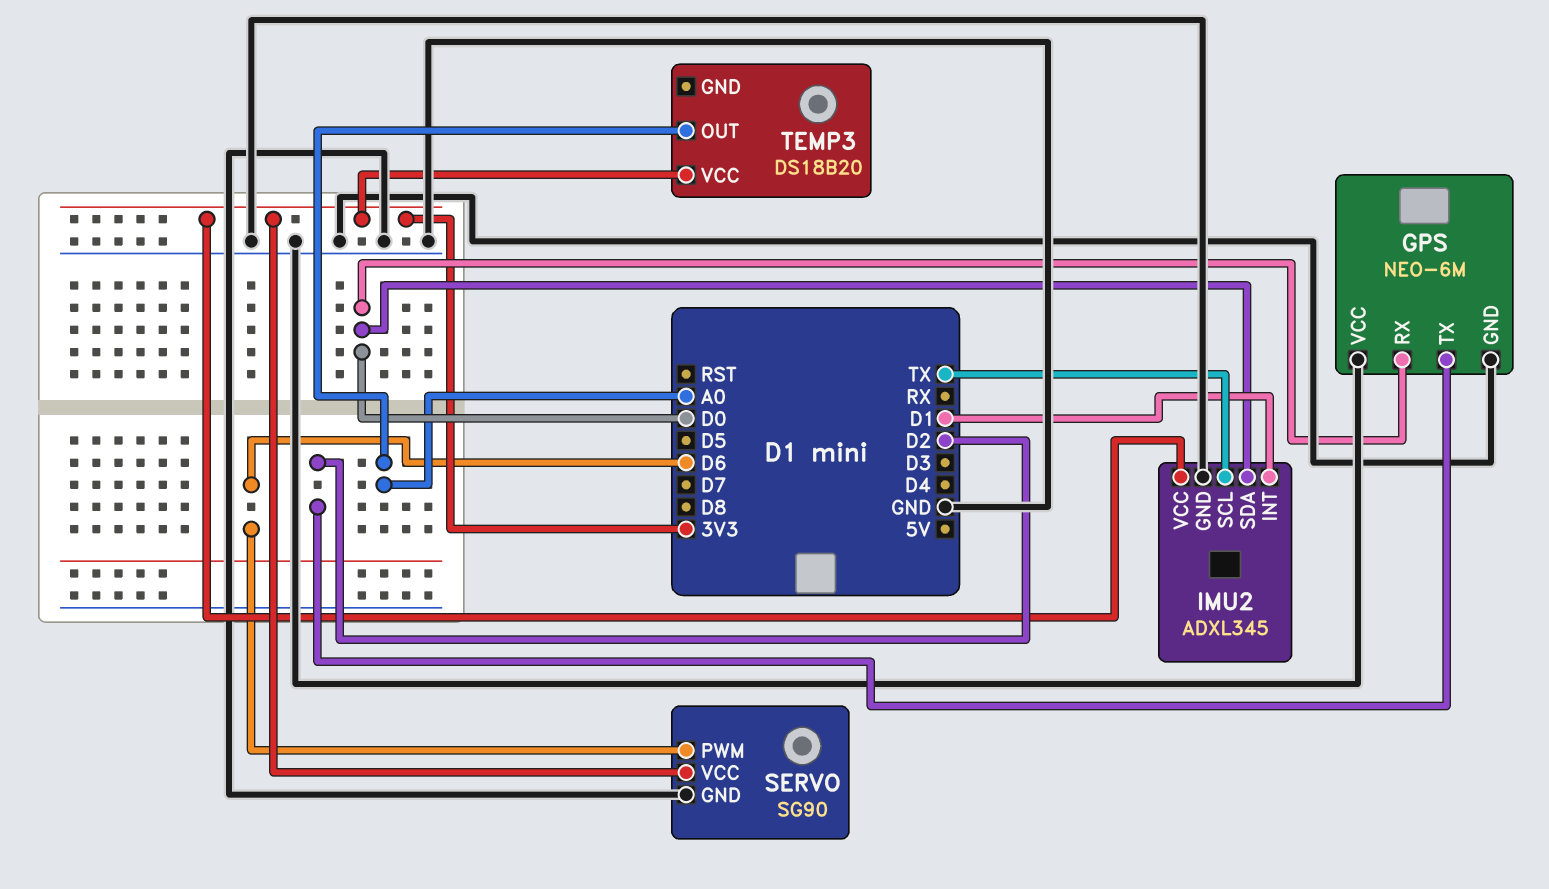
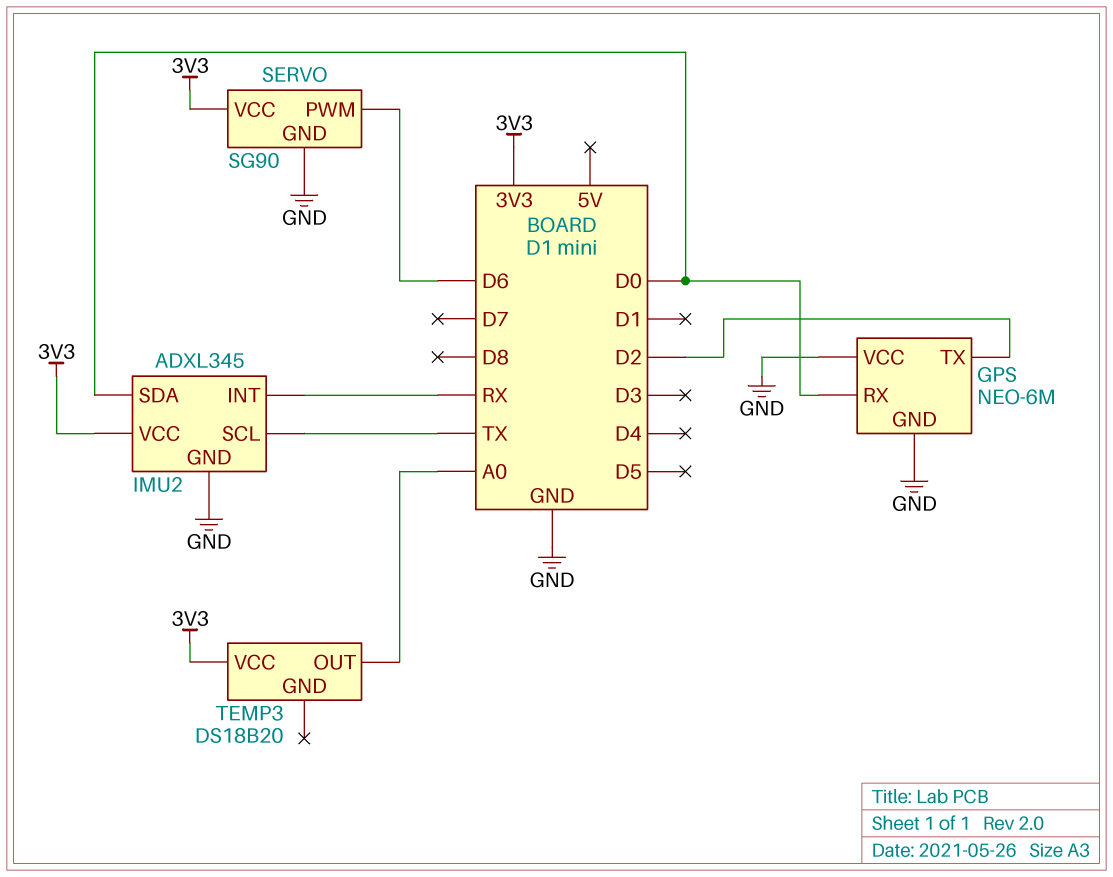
IMU2 pin INT: D1 -> RX

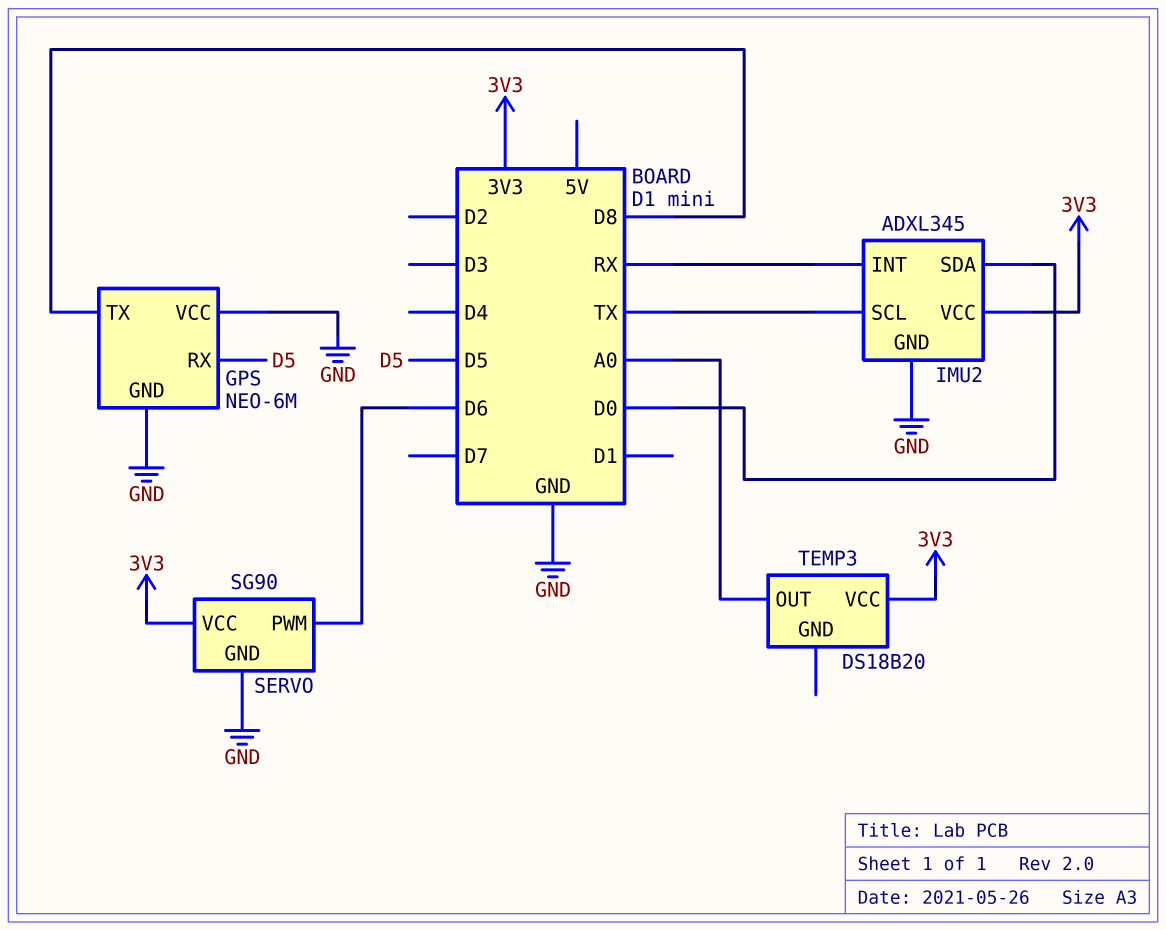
GPS pin RX: D0 -> D5
GPS pin TX: D2 -> D8

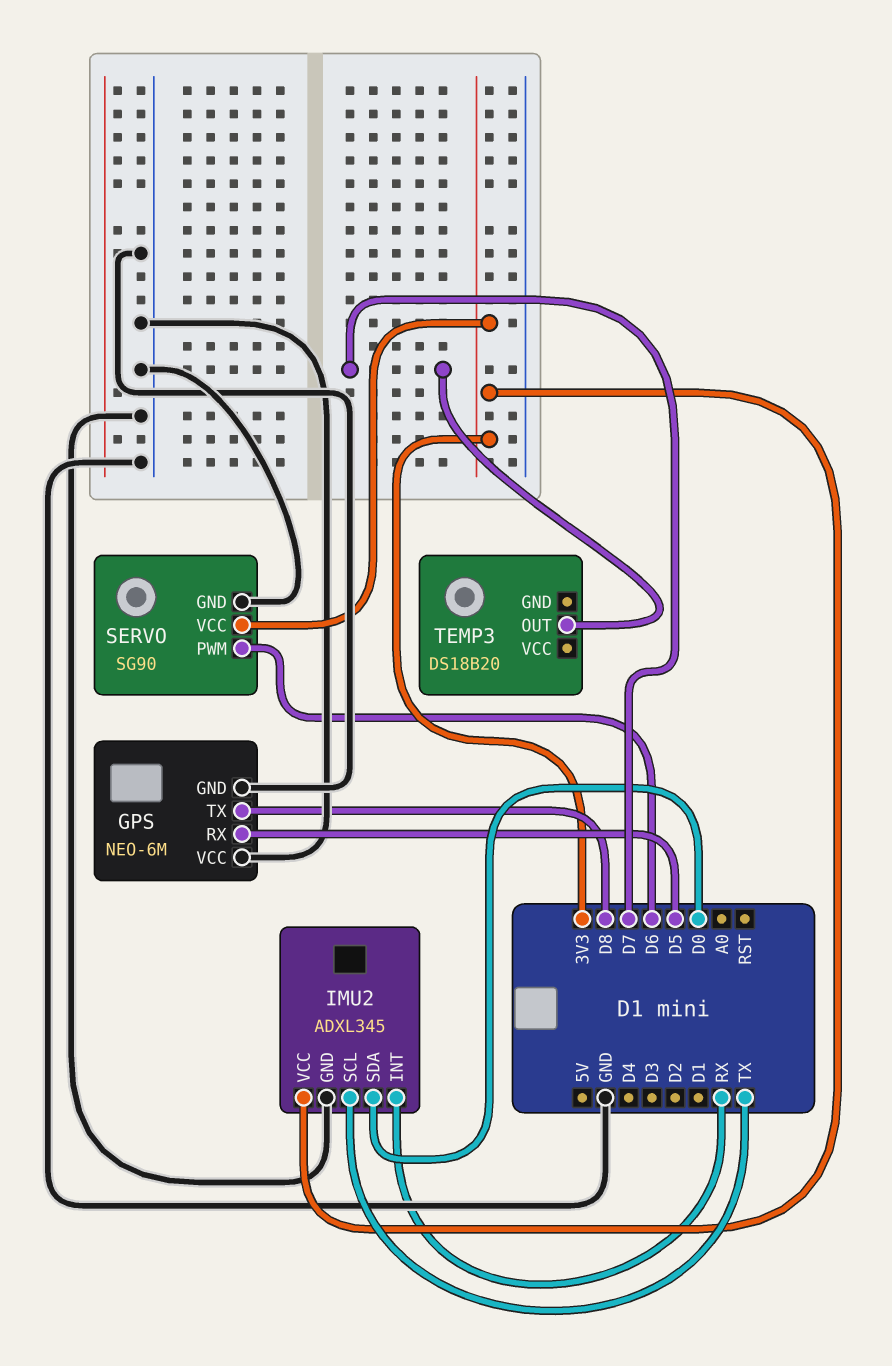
TEMP3 pin OUT: A0 -> D7
TEMP3 pin VCC: 3V3 -> none

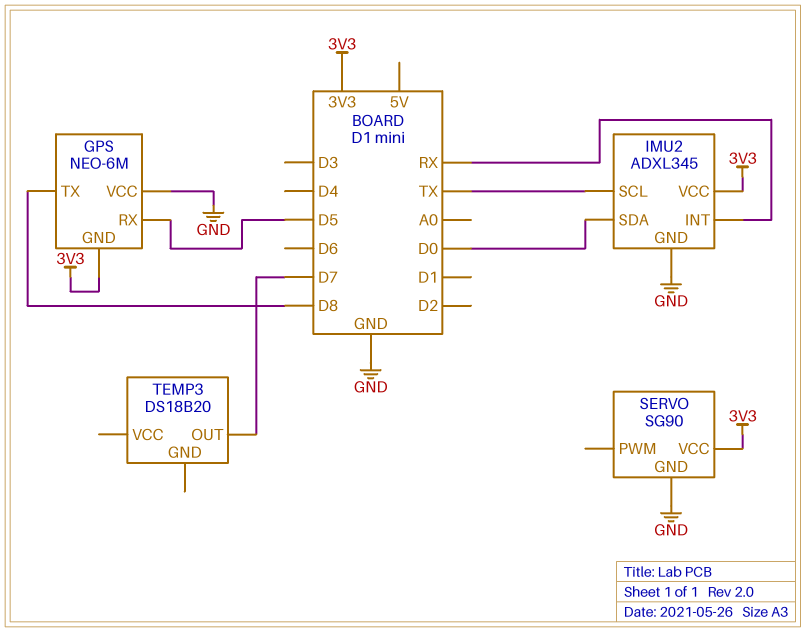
GPS pin GND: GND -> 3V3
SERVO pin PWM: D6 -> none

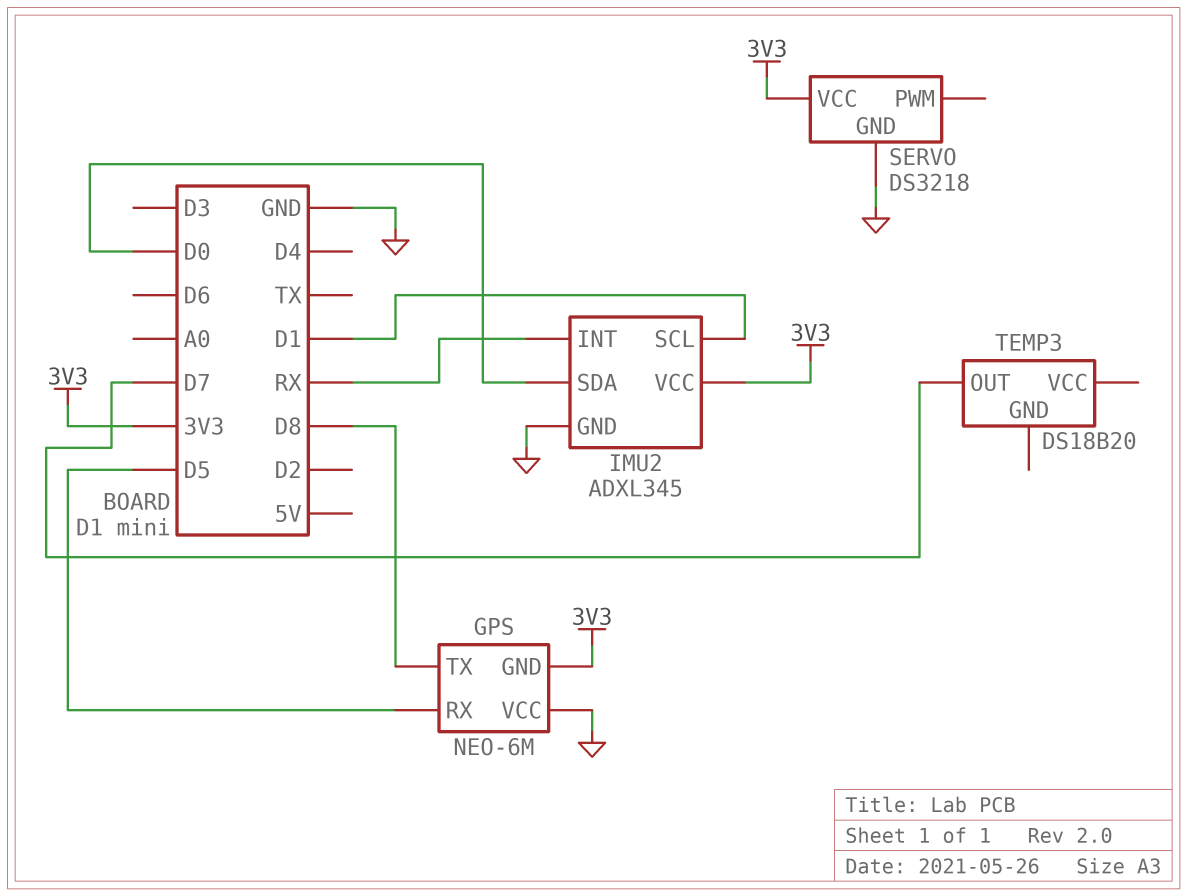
IMU2 pin SCL: TX -> D1
SERVO: SG90 -> DS3218

